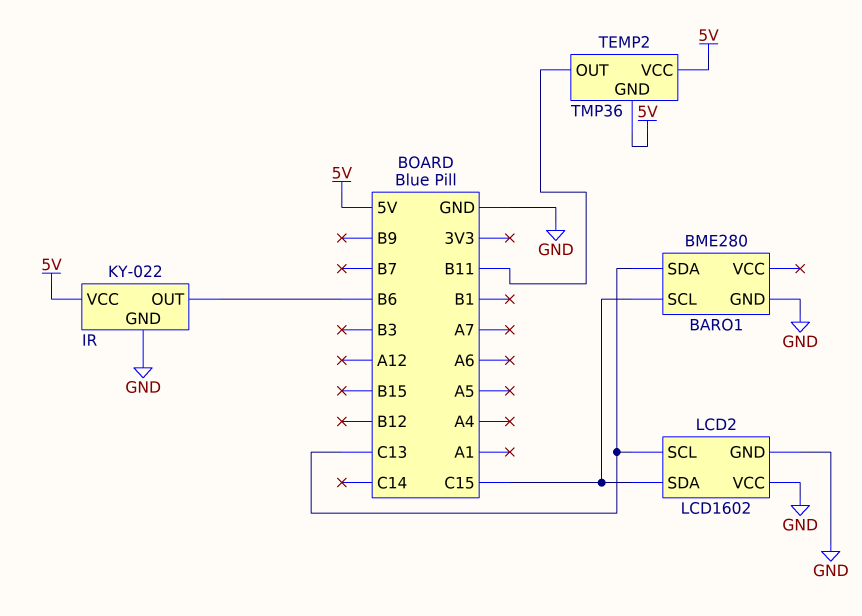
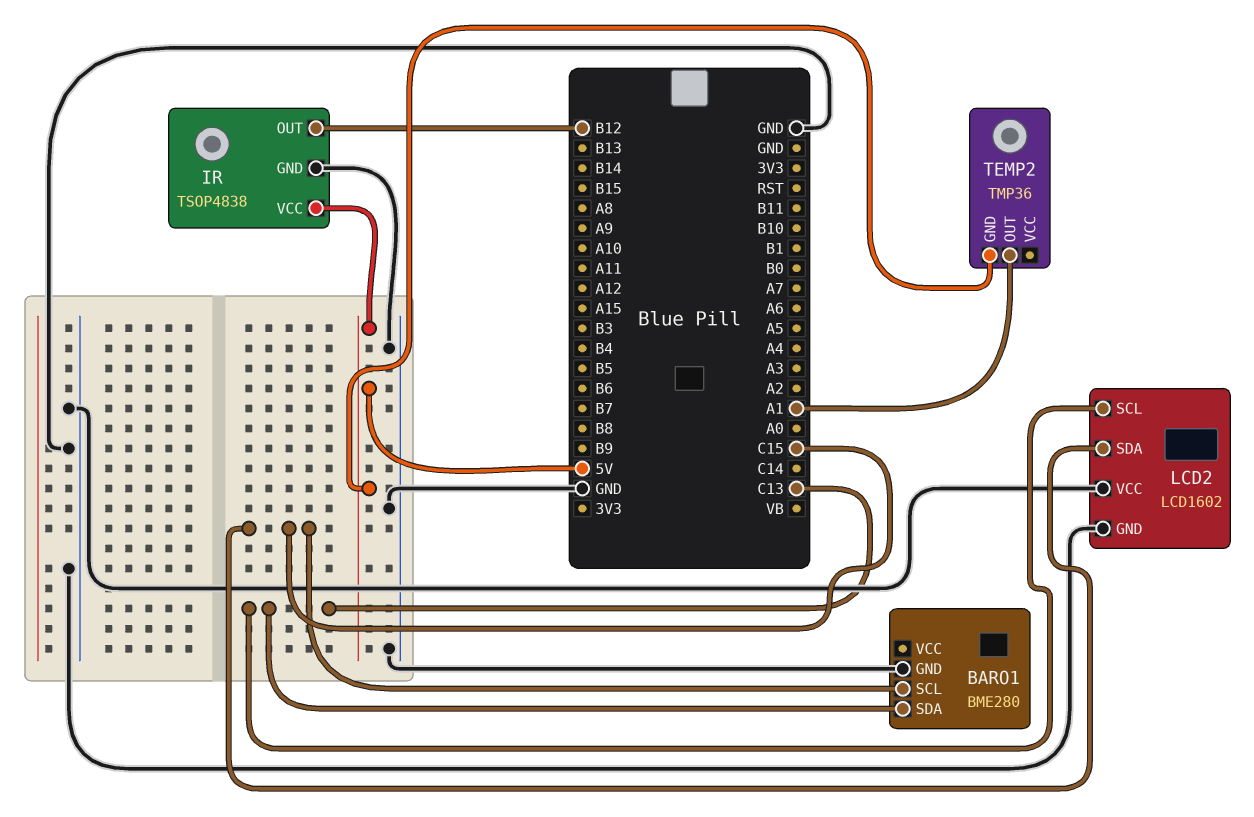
IR: KY-022 -> TSOP4838
IR pin OUT: B6 -> B12
TEMP2 pin OUT: B11 -> A1
TEMP2 pin VCC: 5V -> none

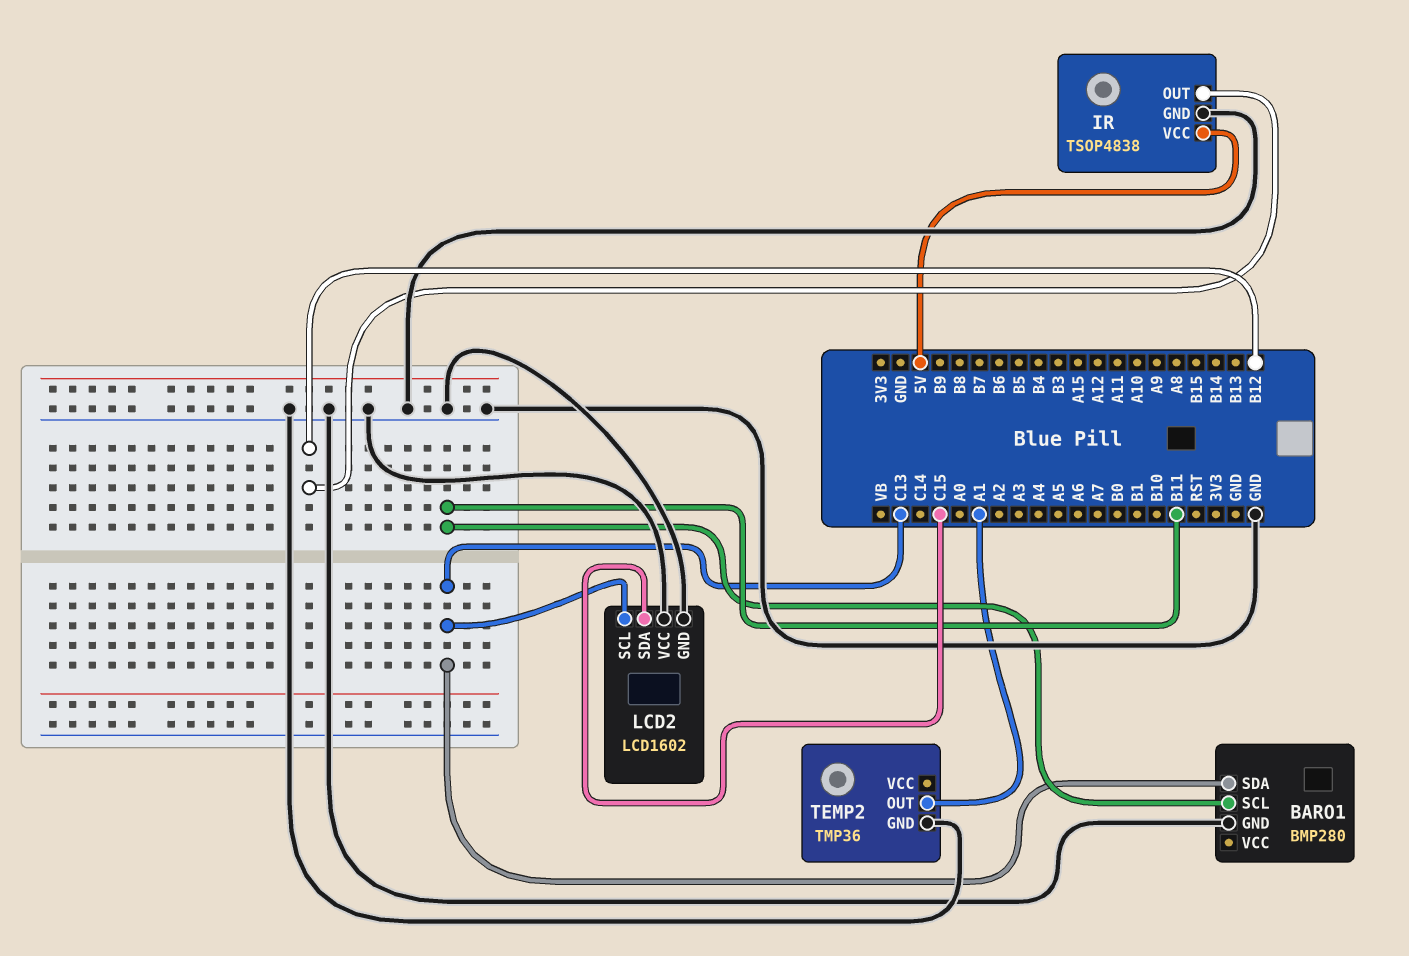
BARO1: BME280 -> BMP280
BARO1 pin SCL: C15 -> B11
TEMP2 pin GND: 5V -> GND

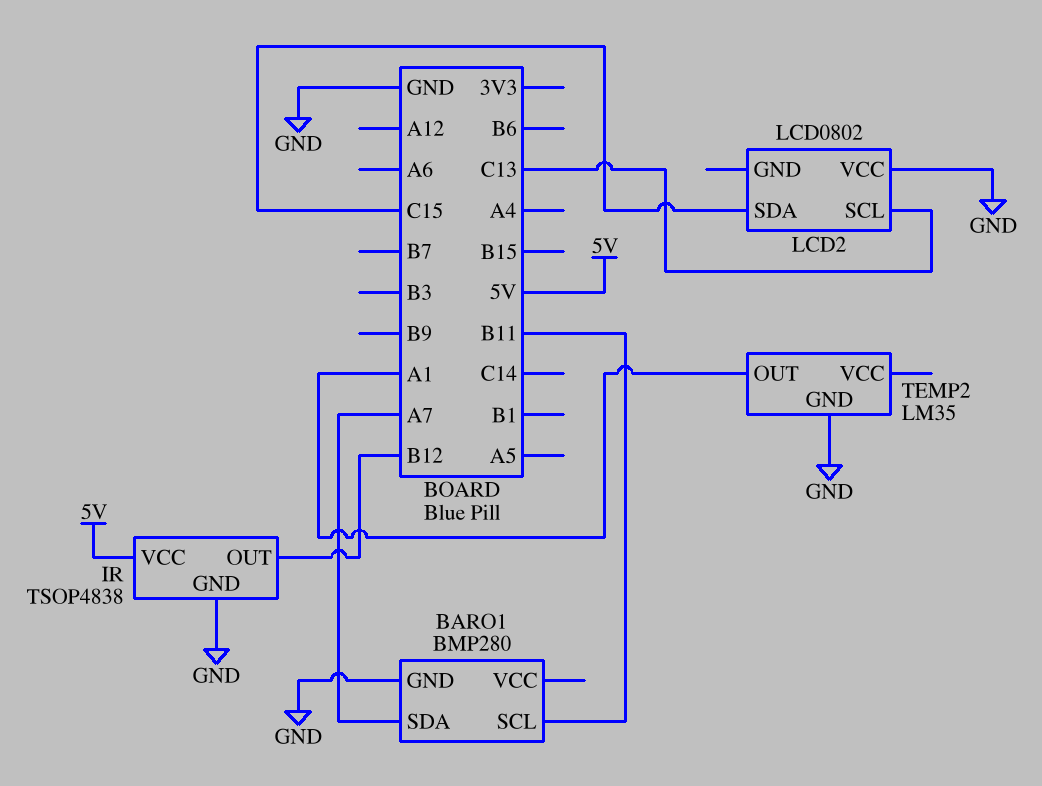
BARO1 pin SDA: C13 -> A7
LCD2: LCD1602 -> LCD0802
LCD2 pin GND: GND -> none
TEMP2: TMP36 -> LM35

